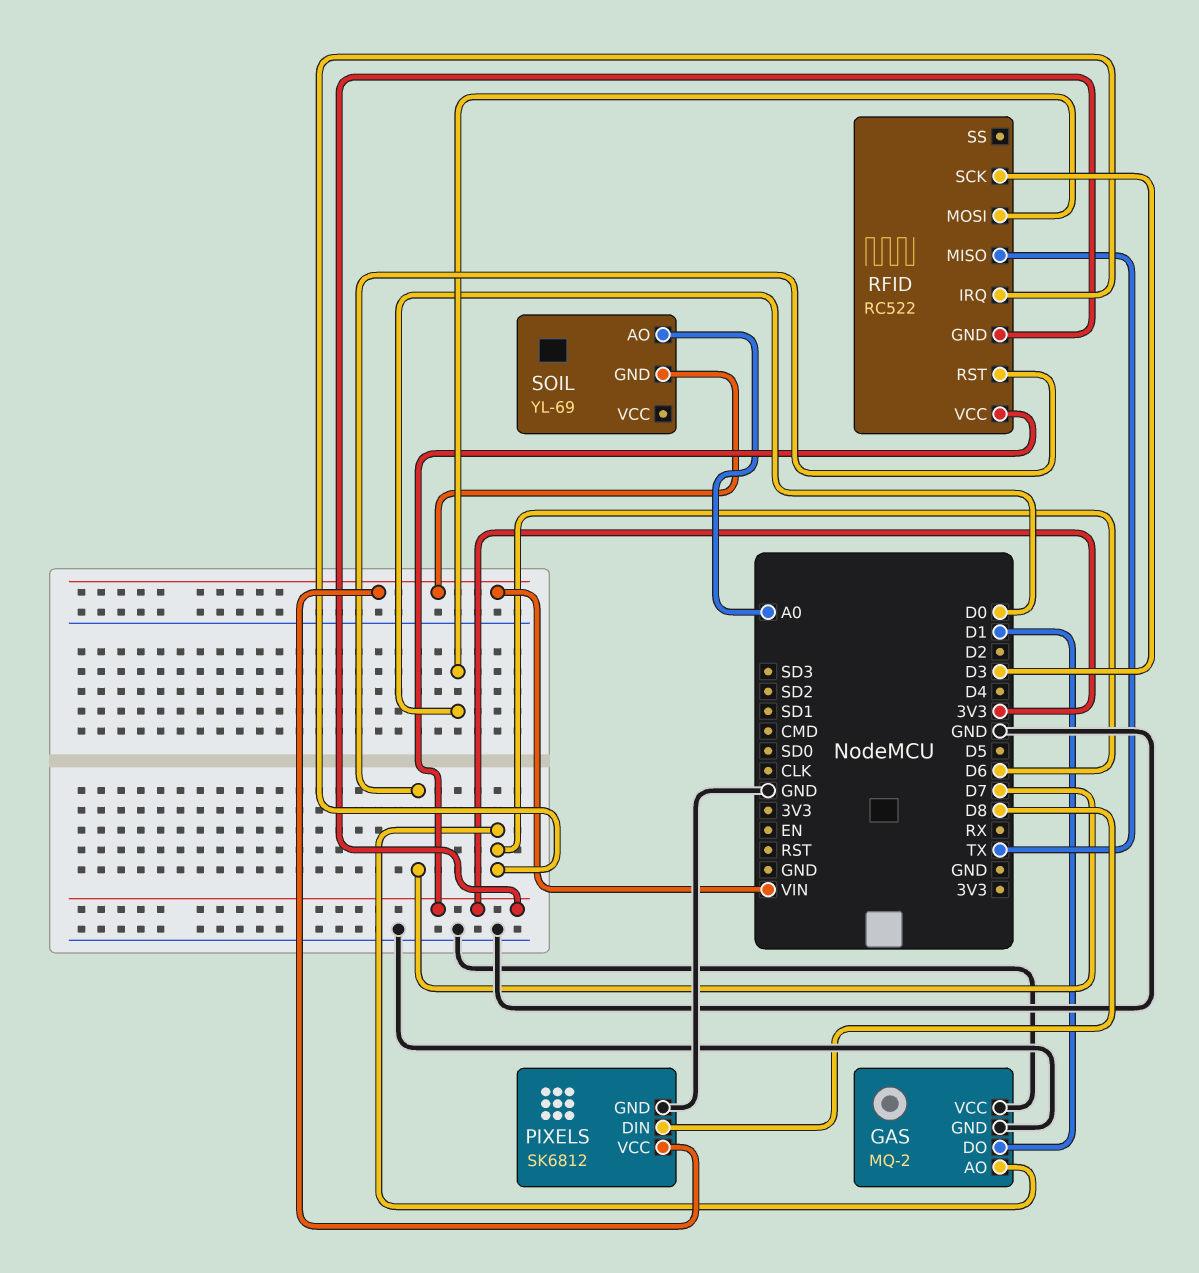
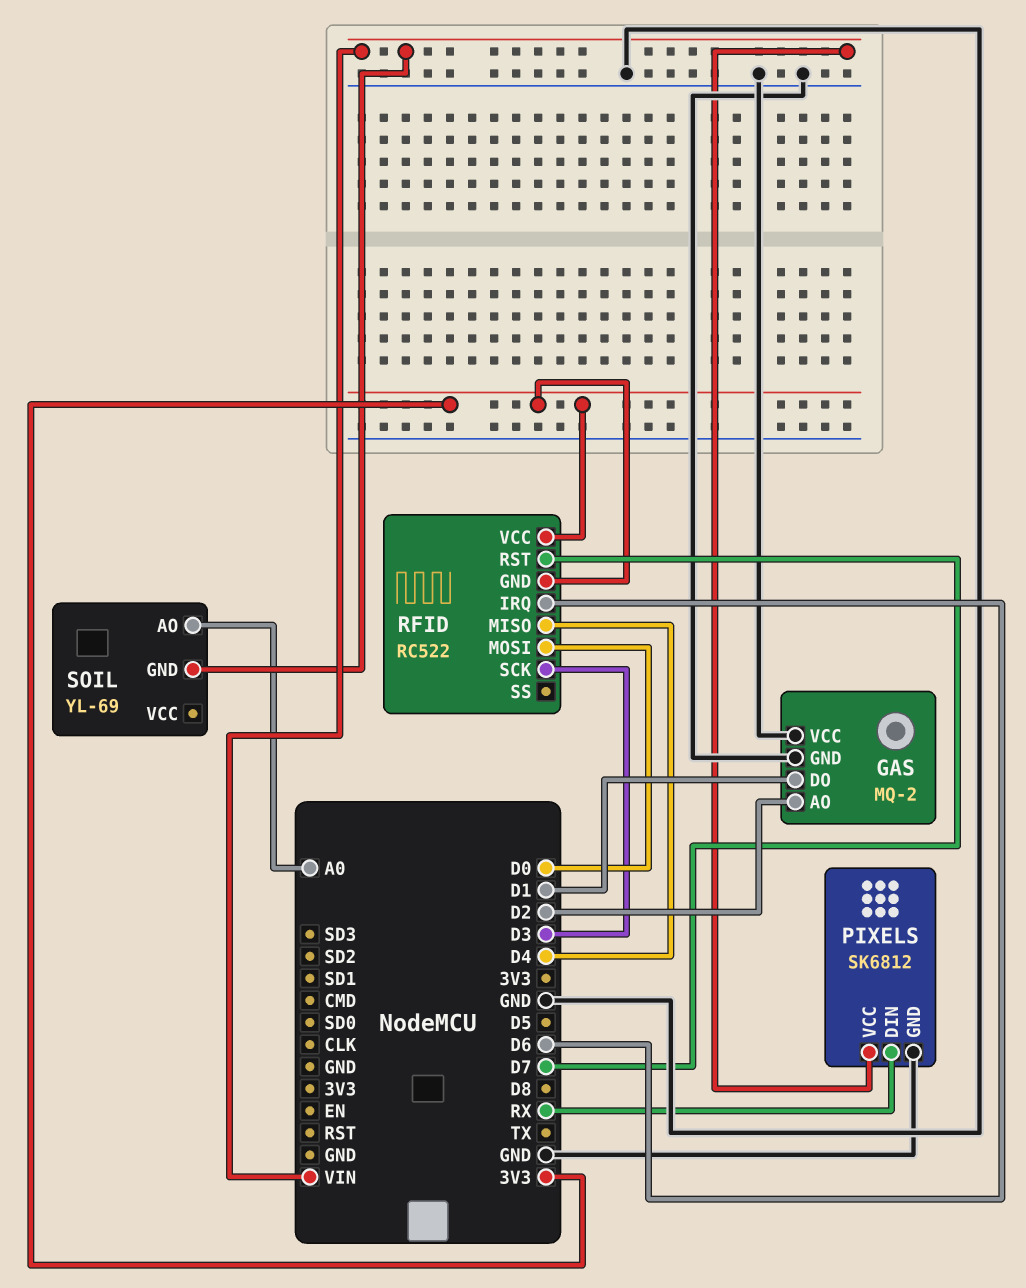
GAS pin AO: D6 -> D2
PIXELS pin DIN: D8 -> RX
RFID pin MISO: TX -> D4

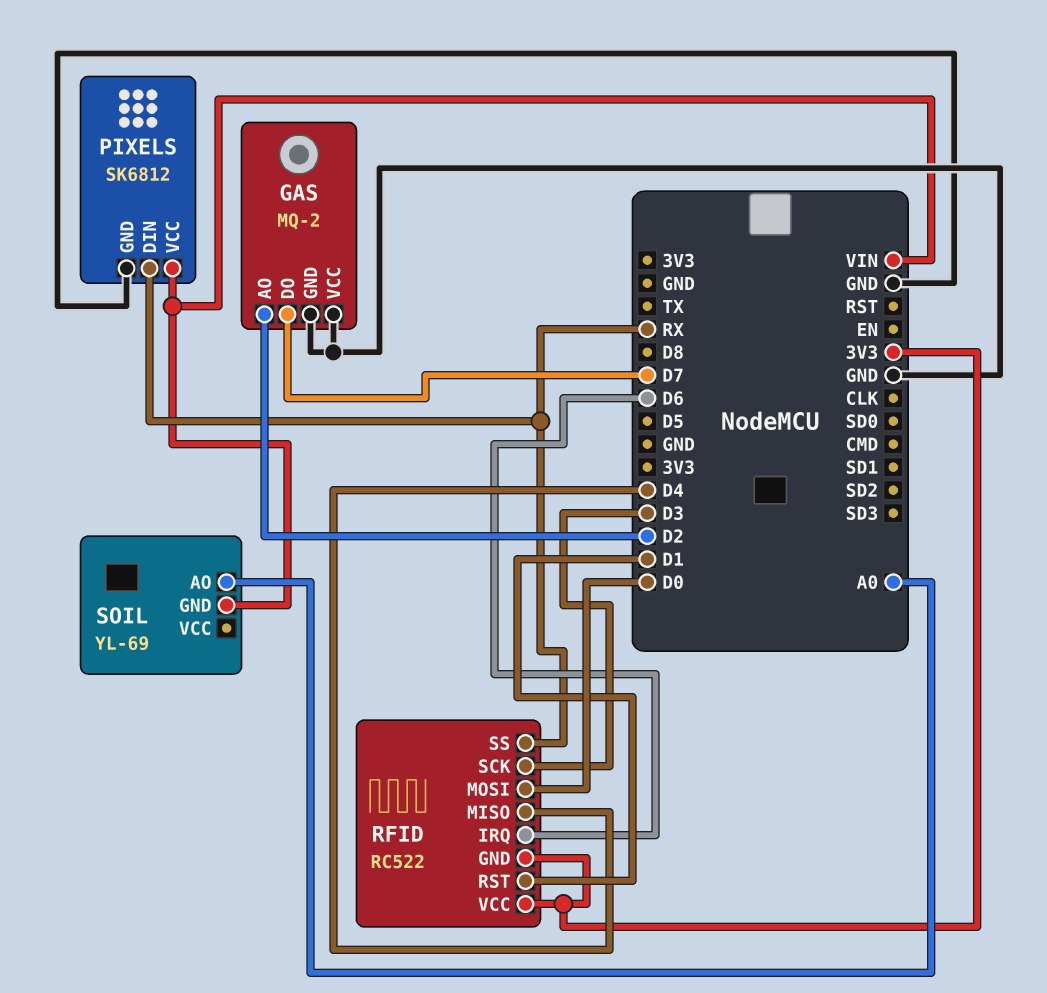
GAS pin DO: D1 -> D7
RFID pin RST: D7 -> D1
RFID pin SS: none -> RX

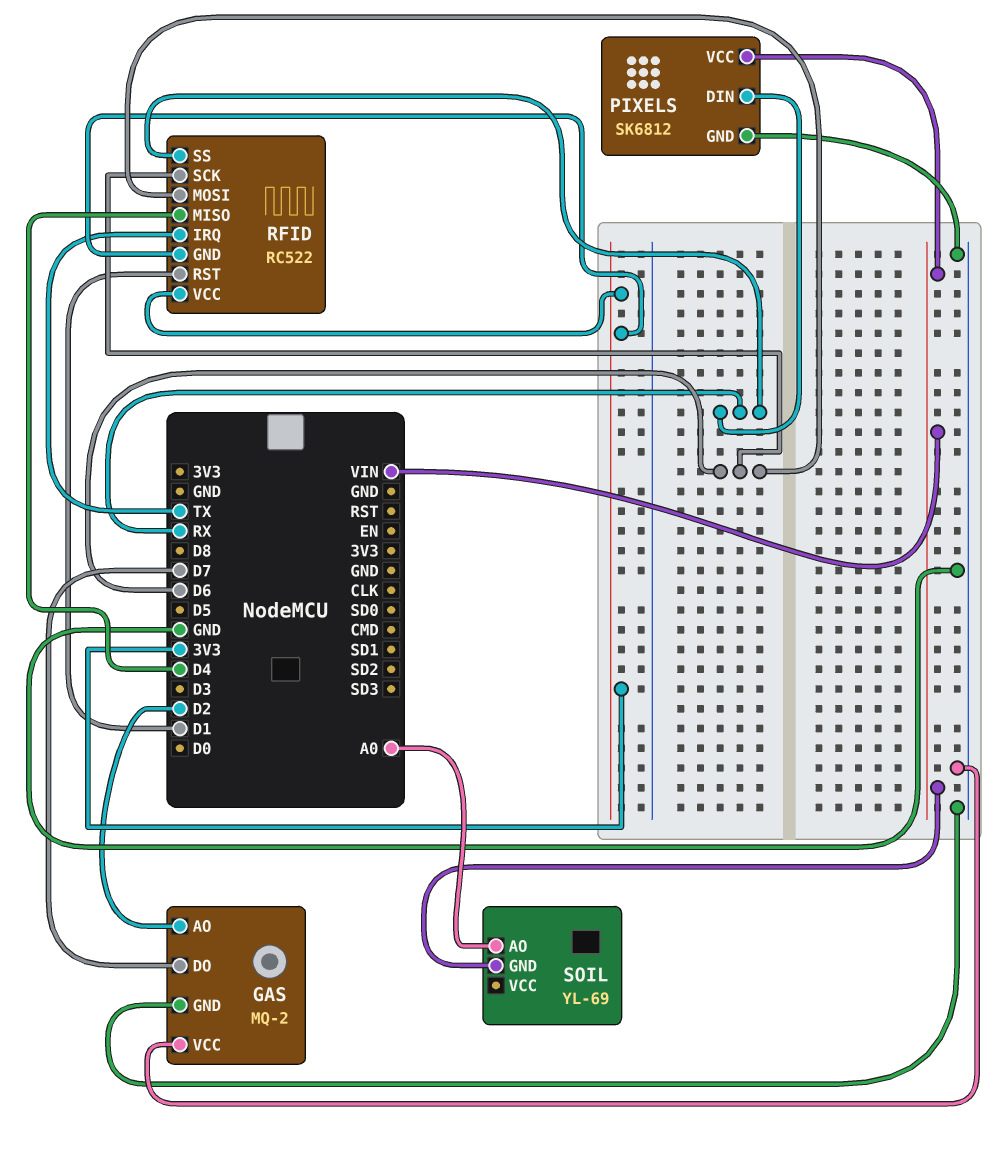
RFID pin IRQ: D6 -> TX
RFID pin MOSI: D0 -> D6
RFID pin SCK: D3 -> D6

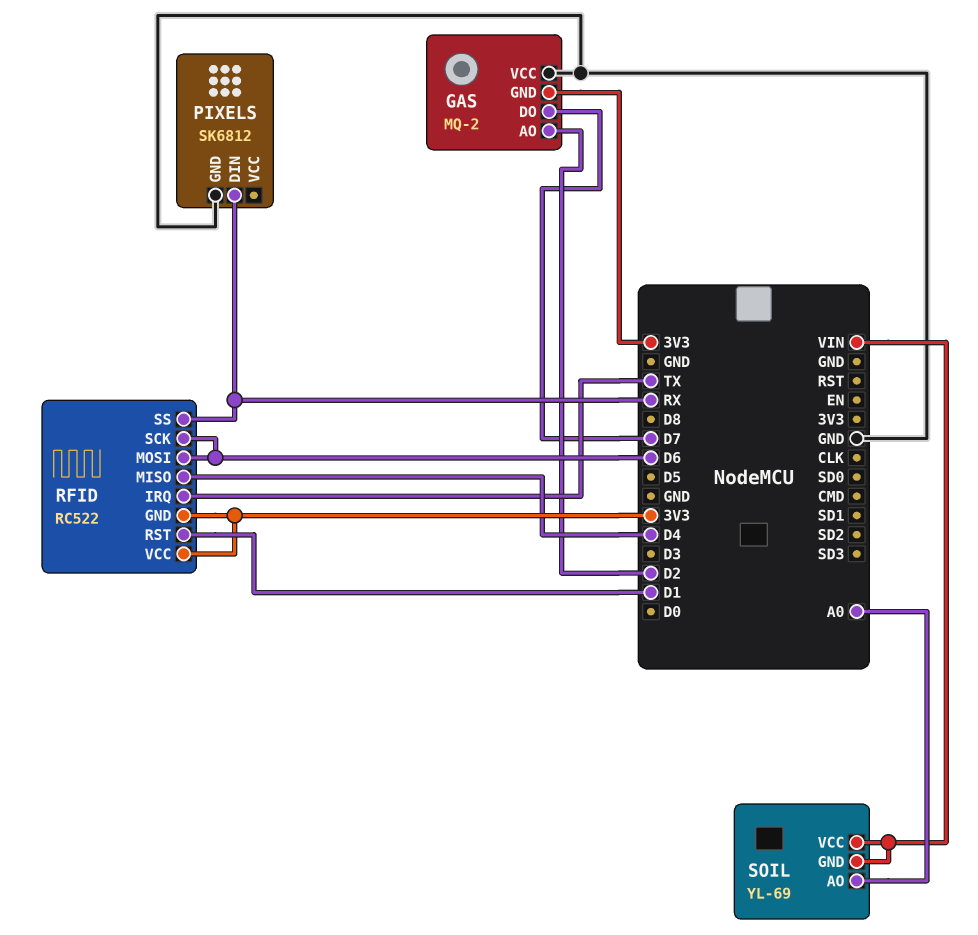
GAS pin GND: GND -> 3V3
PIXELS pin VCC: VIN -> none
SOIL pin VCC: none -> VIN

